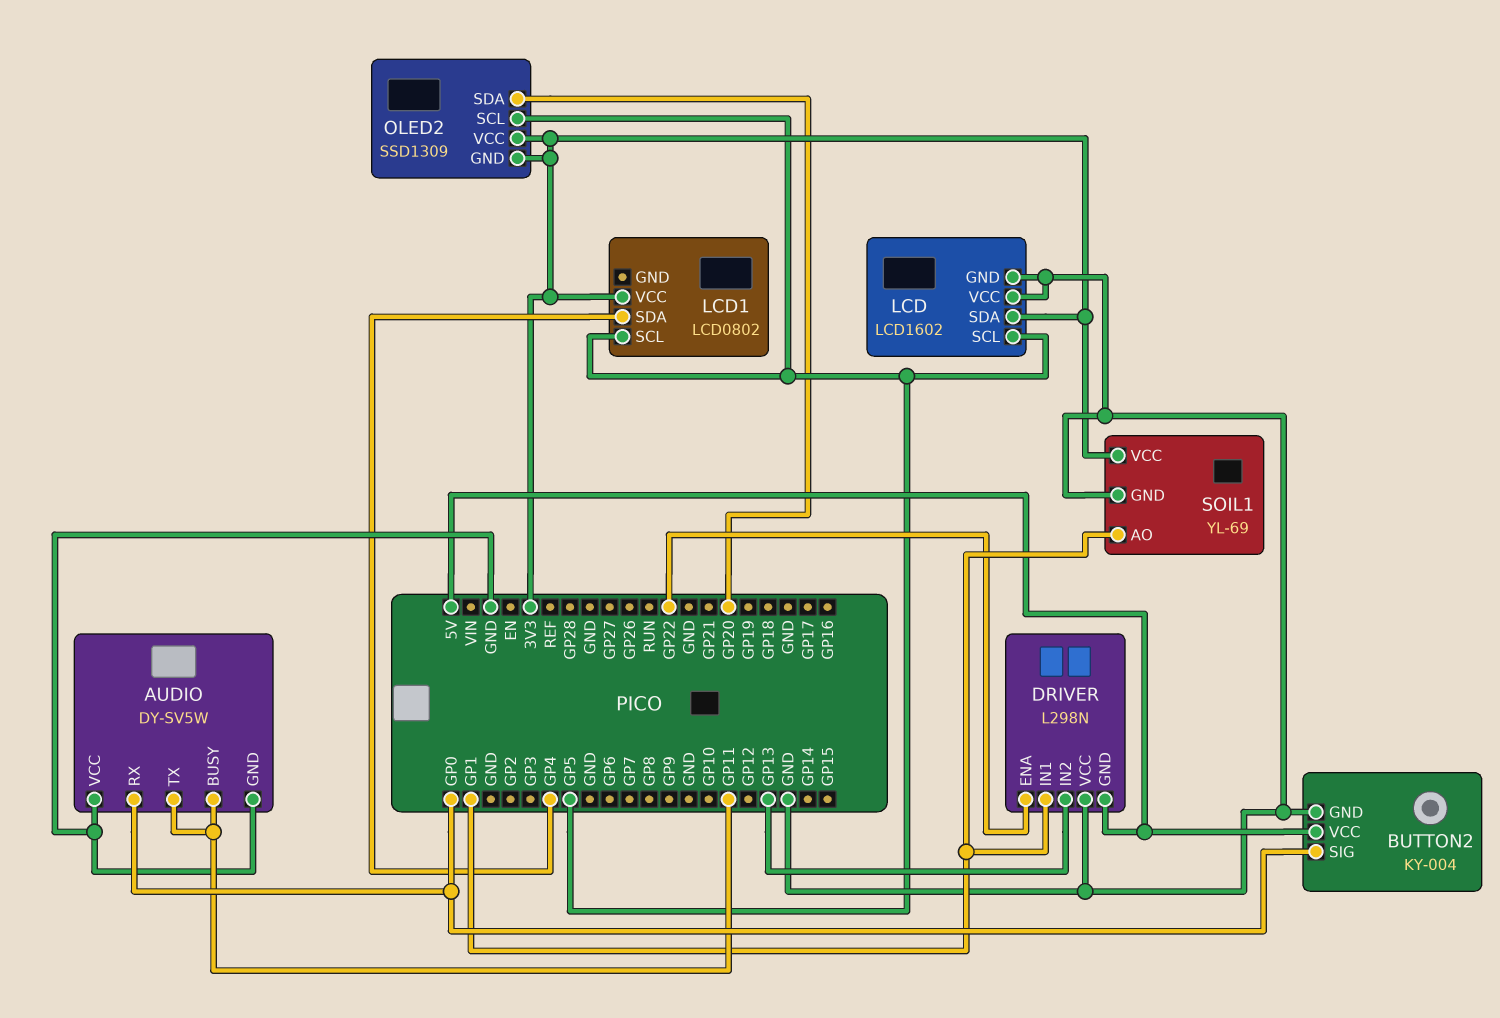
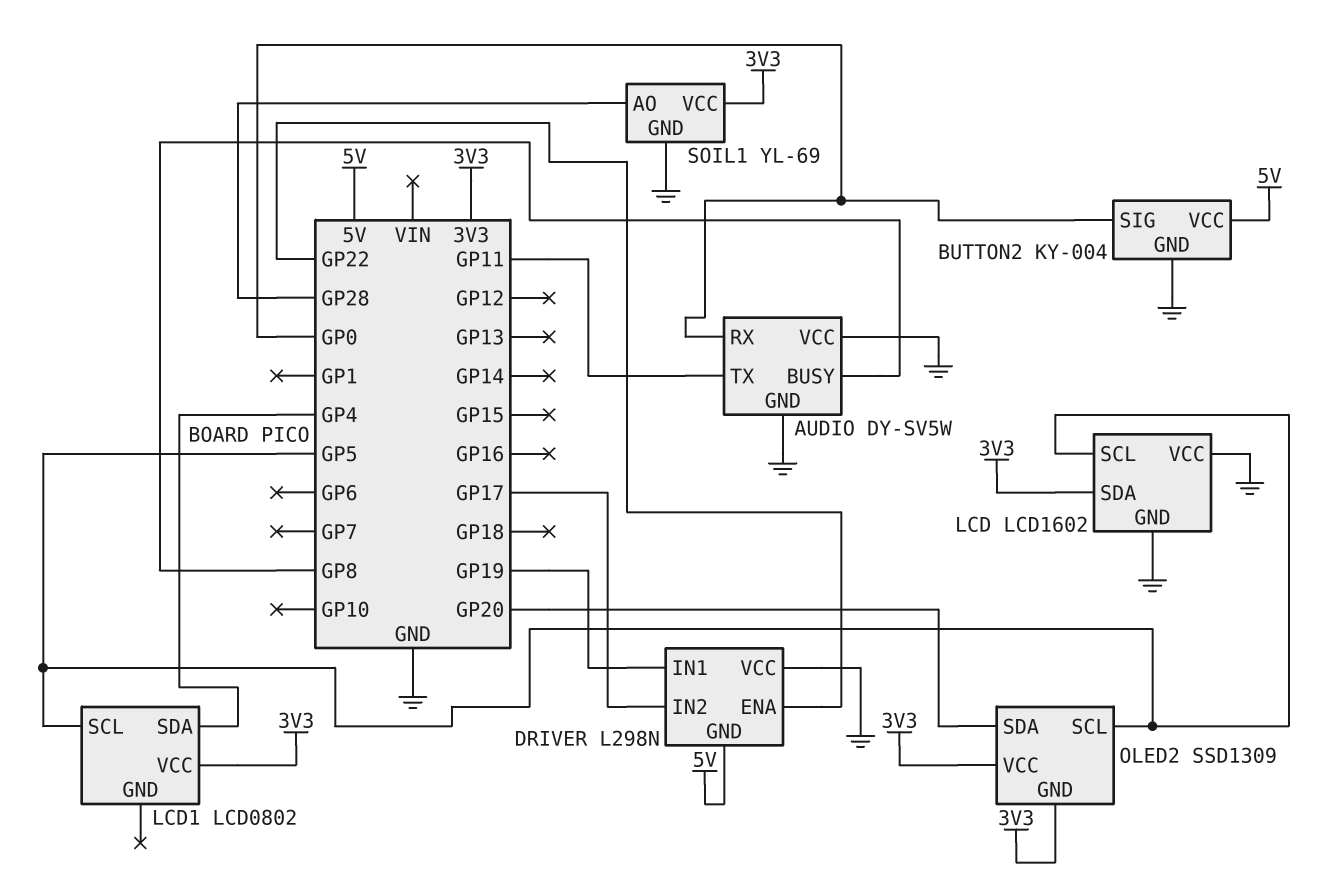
AUDIO pin BUSY: GP11 -> GP8
DRIVER pin IN1: GP1 -> GP19
DRIVER pin IN2: GP13 -> GP17
SOIL1 pin AO: GP1 -> GP28

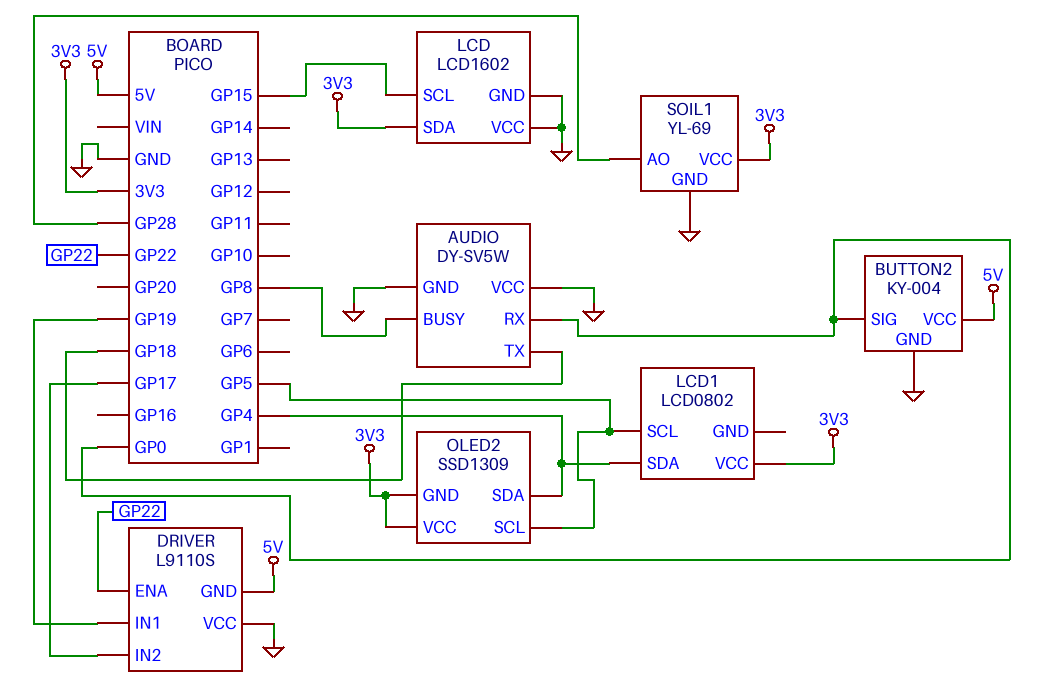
AUDIO pin TX: GP11 -> GP18
DRIVER: L298N -> L9110S
LCD pin SCL: GP5 -> GP15
OLED2 pin SDA: GP20 -> GP4

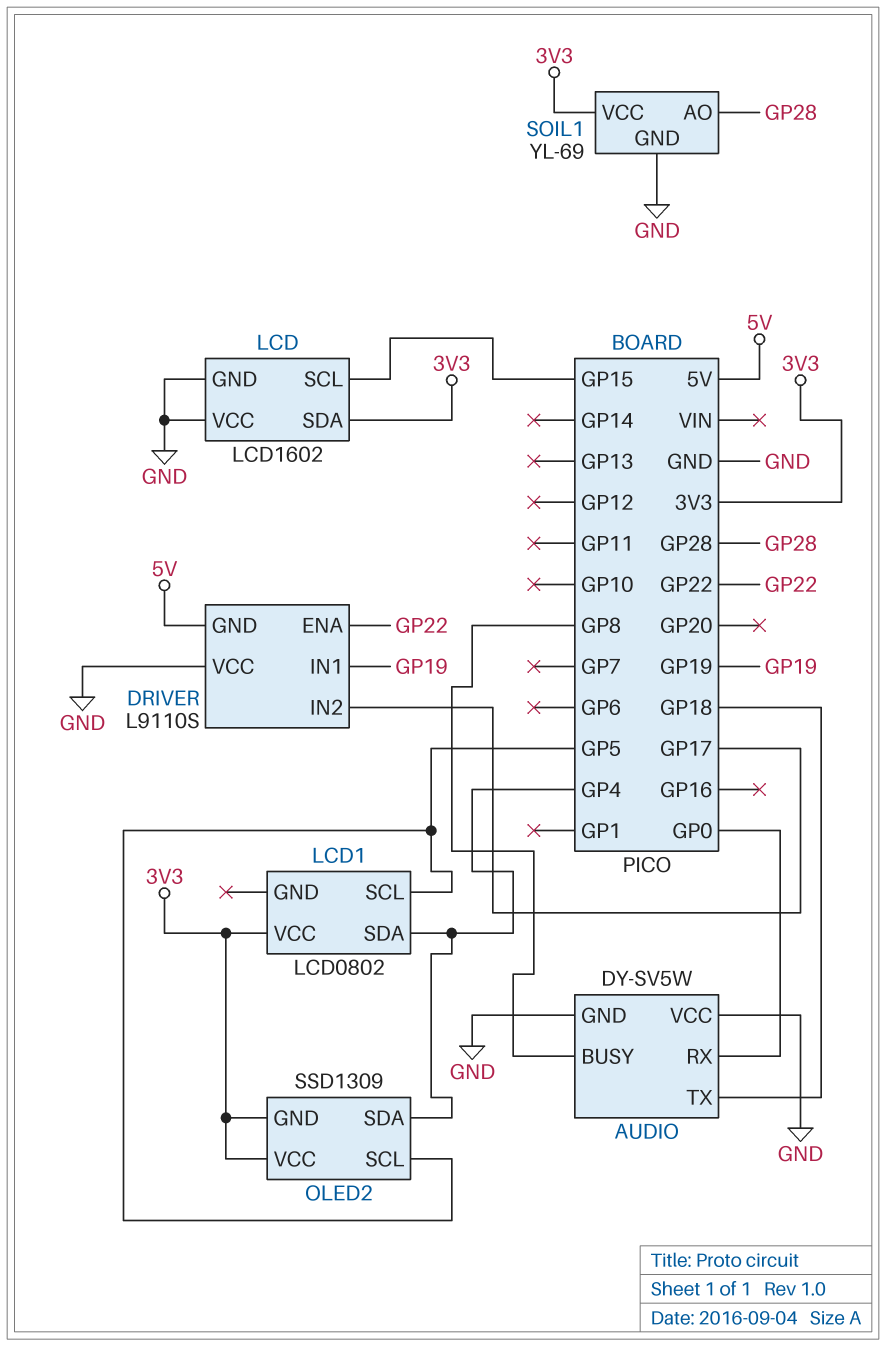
BUTTON2: KY-004 -> none
BUTTON2 pin GND: GND -> none
BUTTON2 pin SIG: GP0 -> none
BUTTON2 pin VCC: 5V -> none

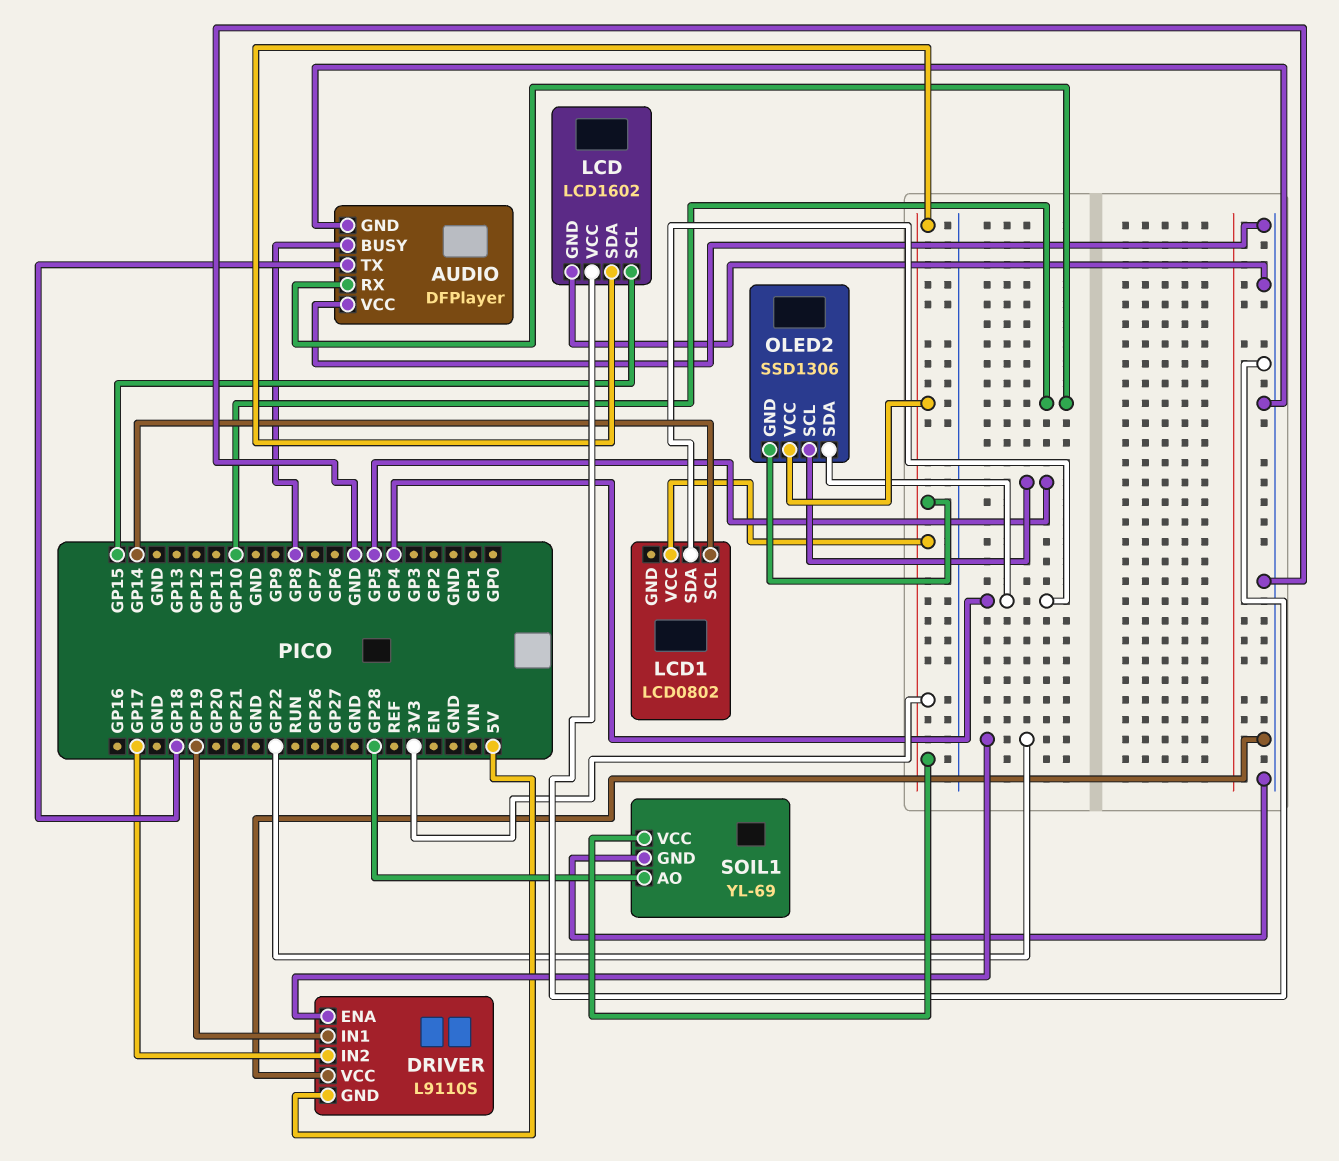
AUDIO: DY-SV5W -> DFPlayer
AUDIO pin RX: GP0 -> GP10
LCD1 pin SCL: GP5 -> GP14
OLED2: SSD1309 -> SSD1306

